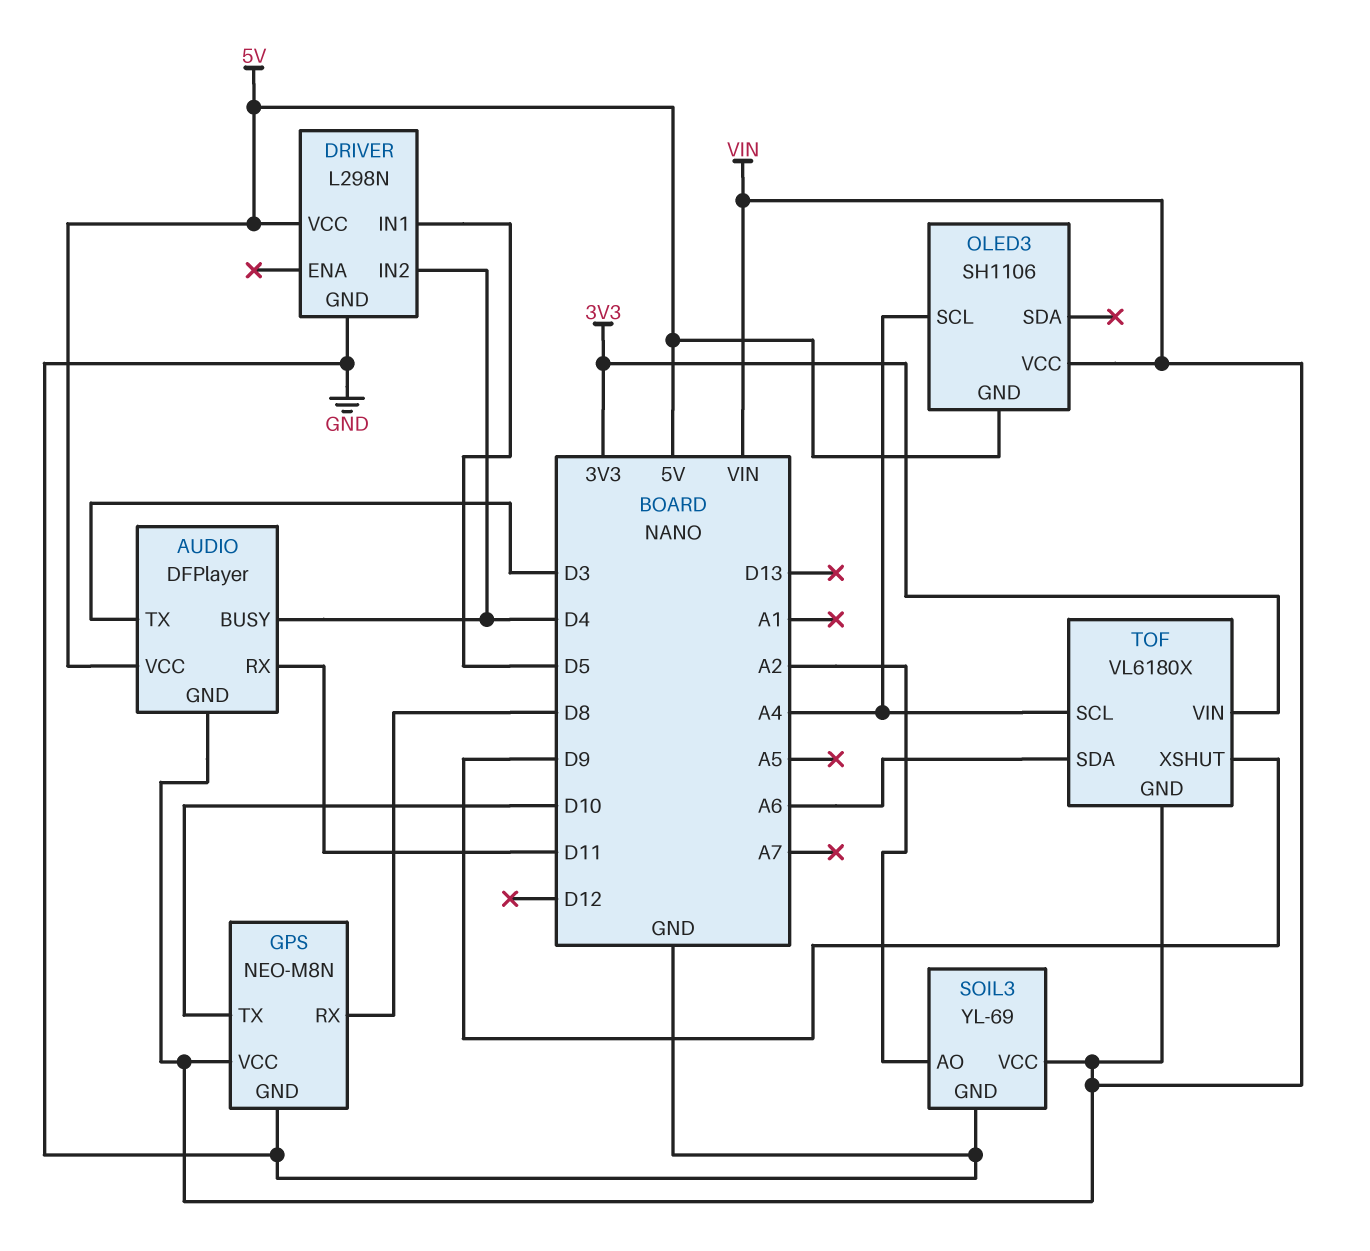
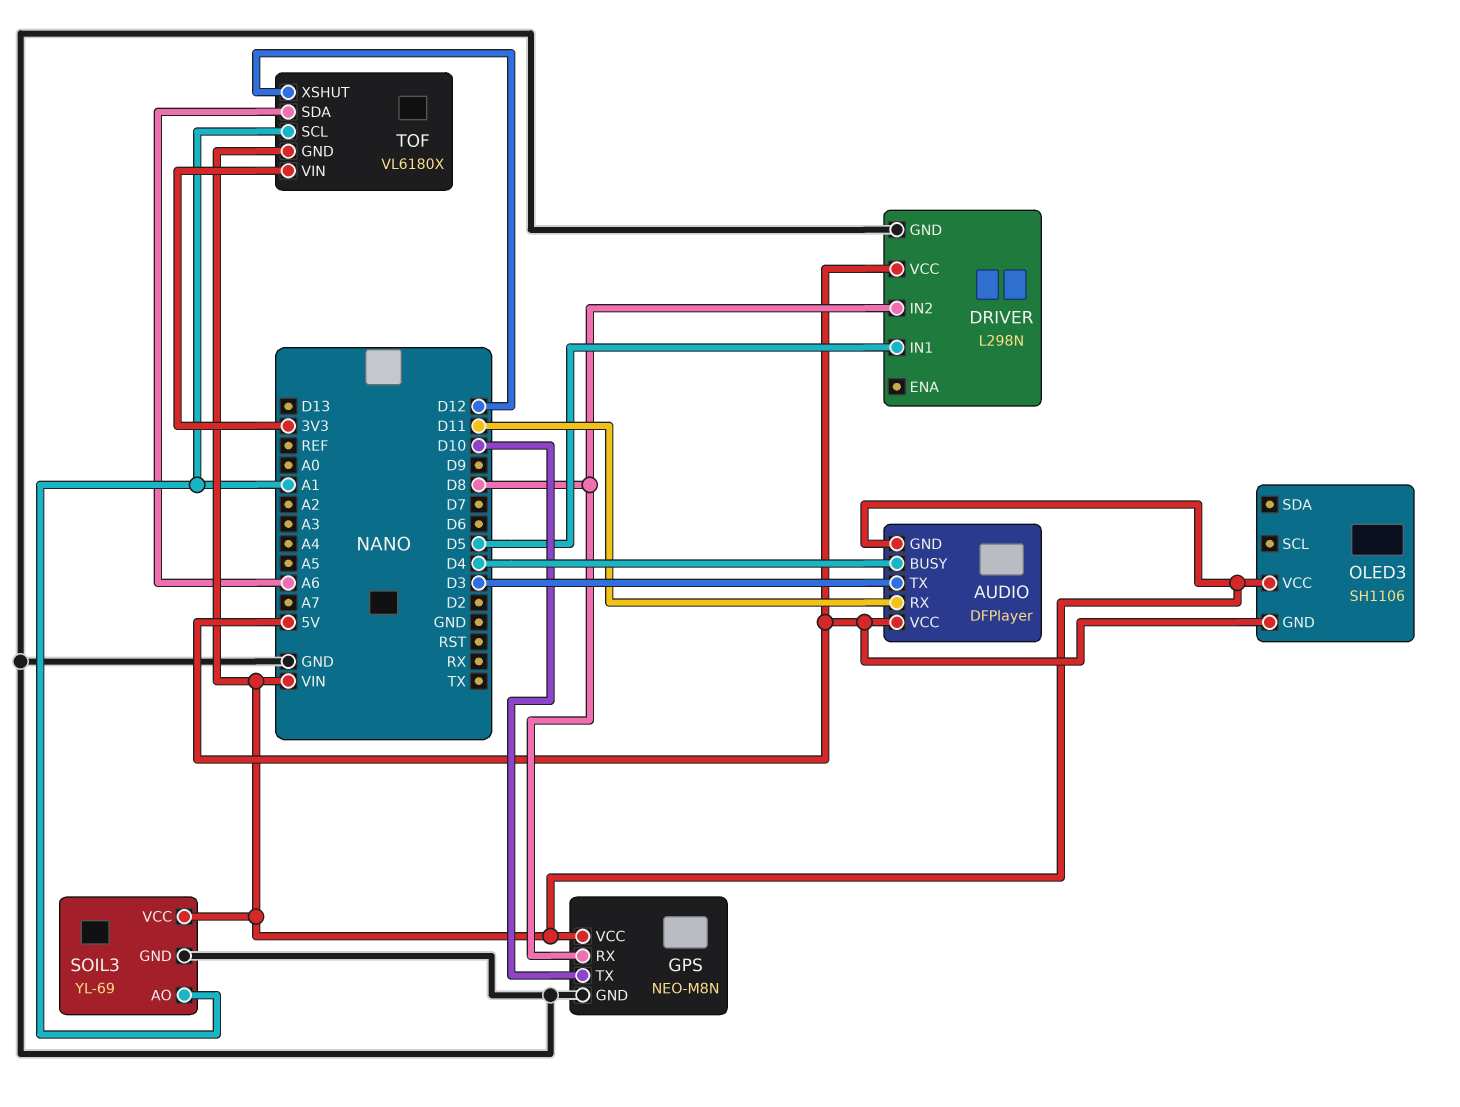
DRIVER pin IN2: D4 -> D8
OLED3 pin SCL: A4 -> none
SOIL3 pin AO: A2 -> A1
TOF pin SCL: A4 -> A1
TOF pin XSHUT: D9 -> D12

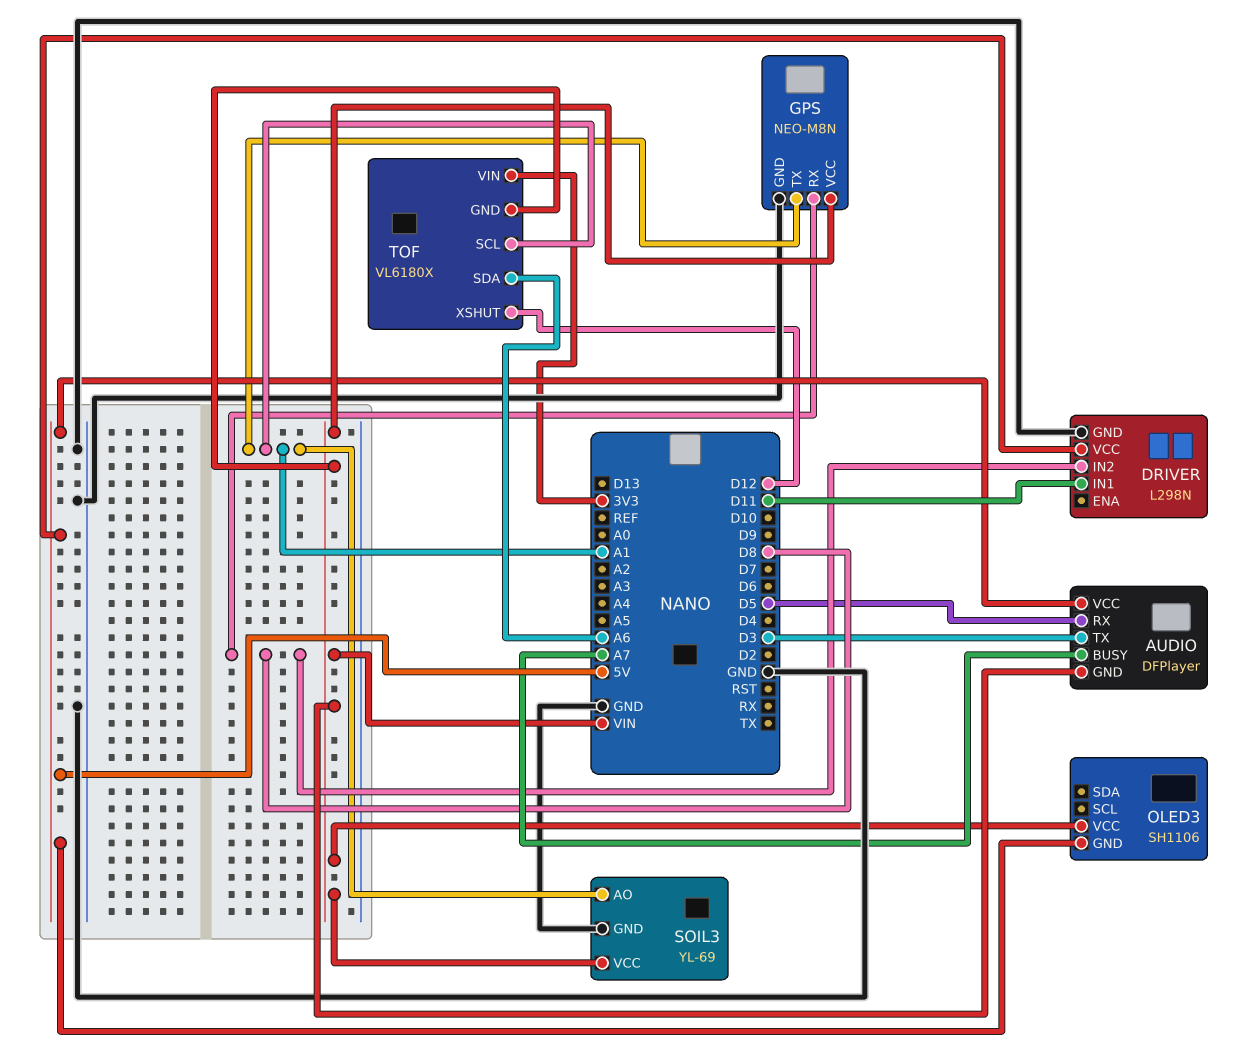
AUDIO pin BUSY: D4 -> A7
AUDIO pin RX: D11 -> D5
DRIVER pin IN1: D5 -> D11
GPS pin TX: D10 -> A1

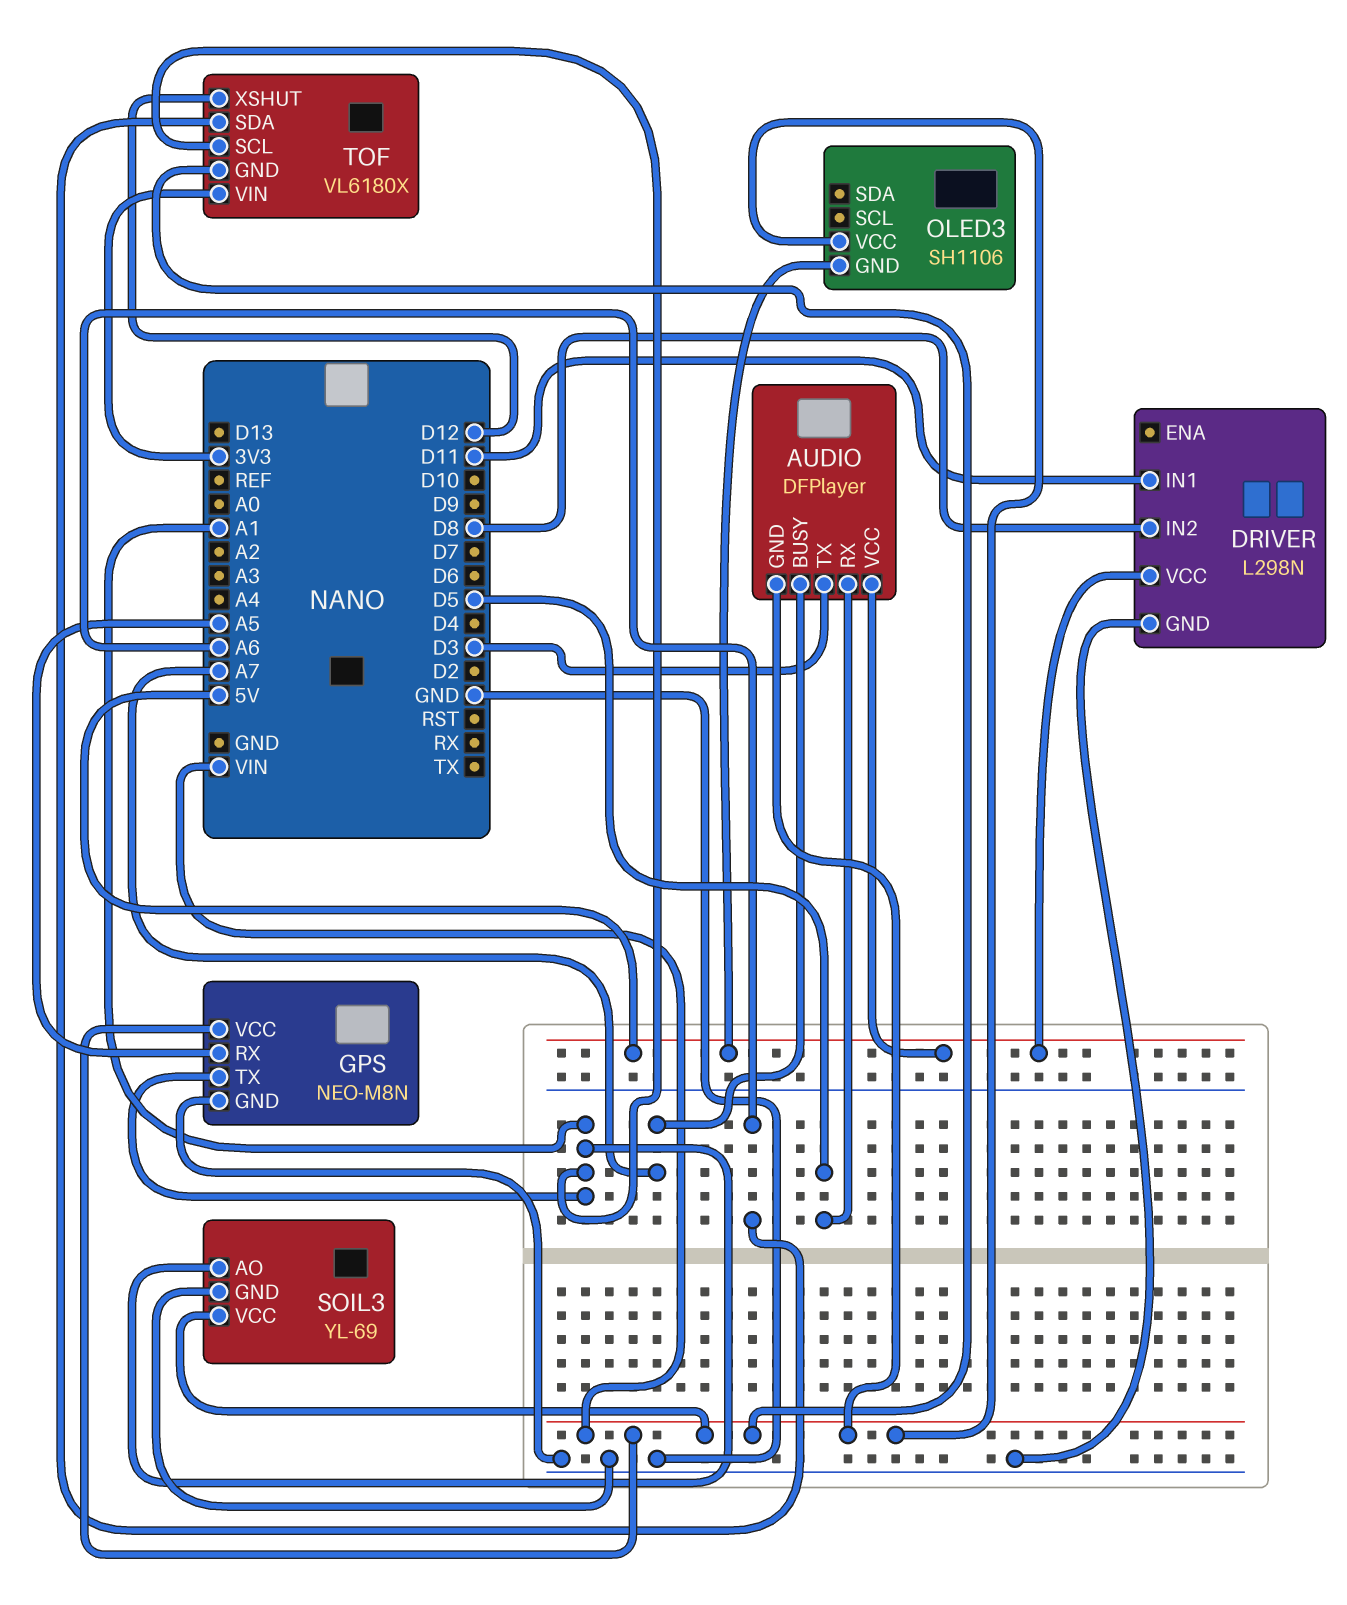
GPS pin RX: D8 -> A5

